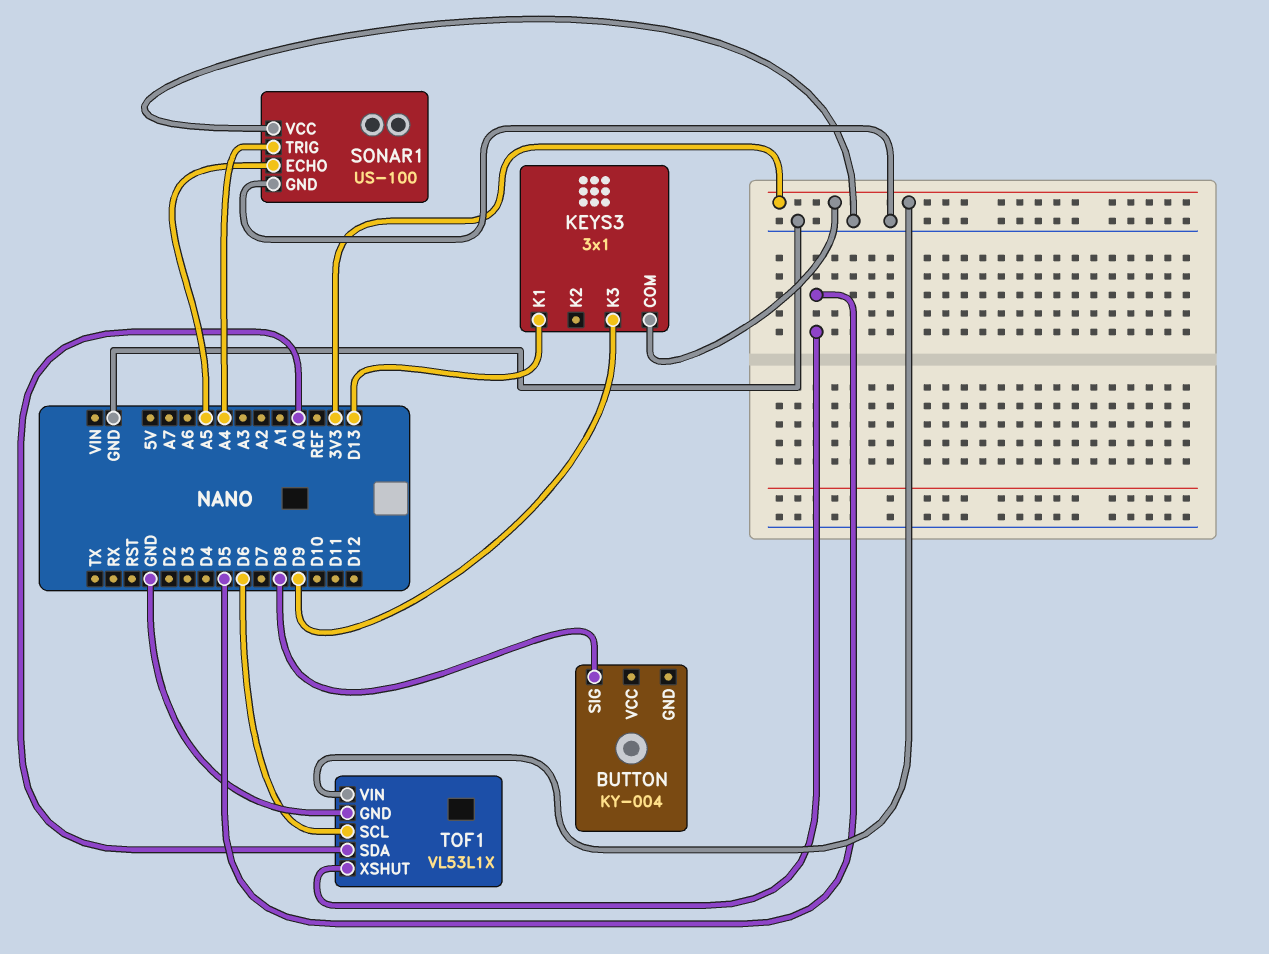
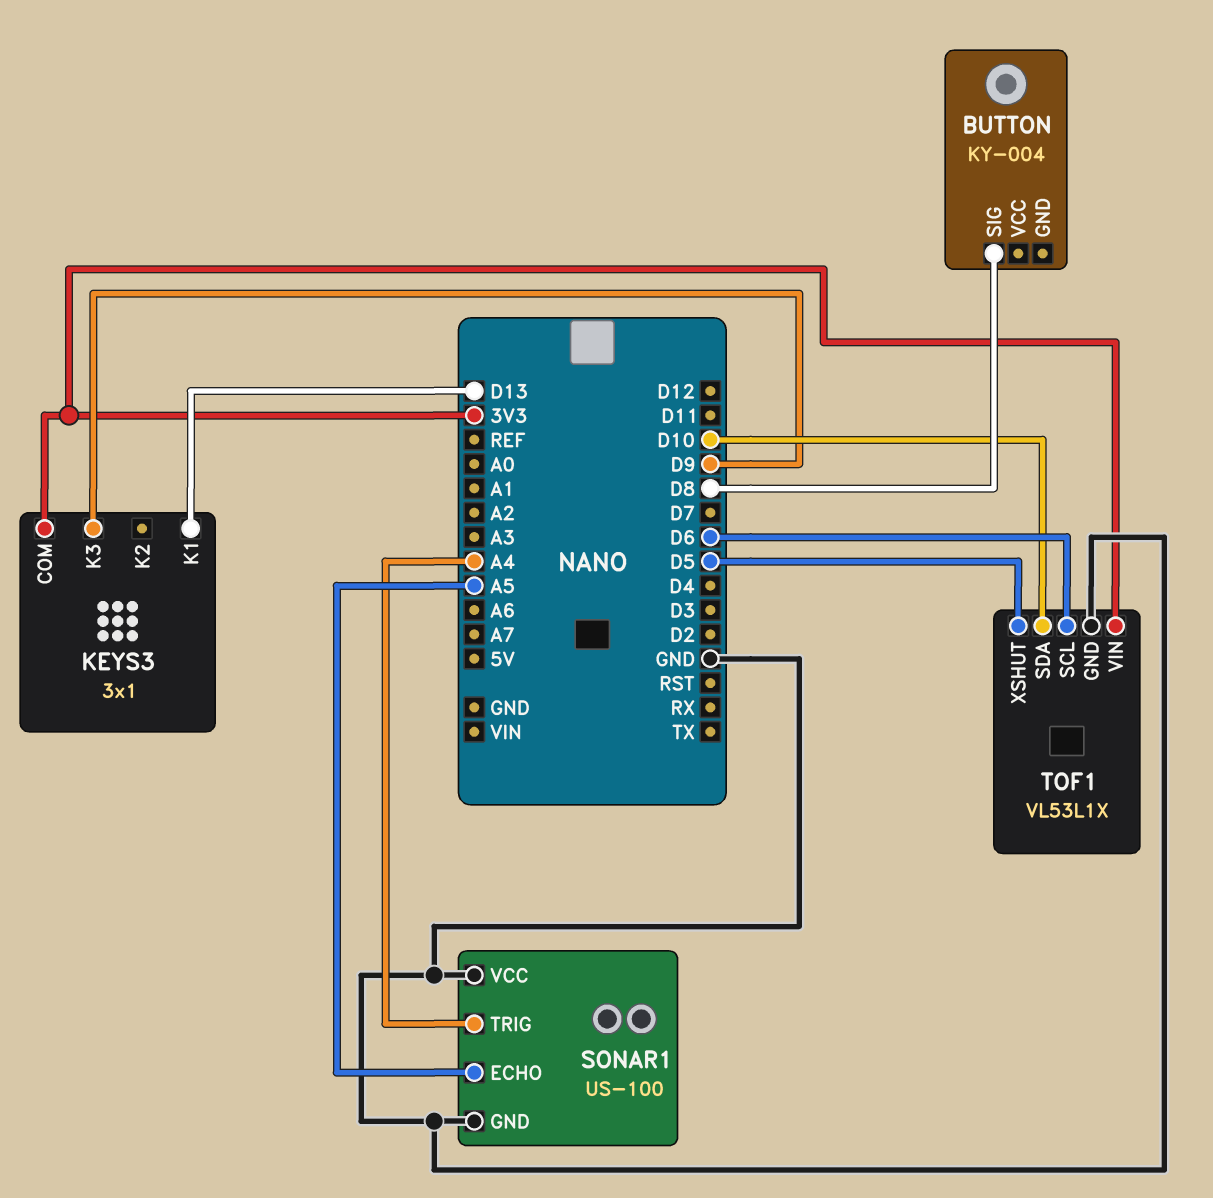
TOF1 pin SDA: A0 -> D10

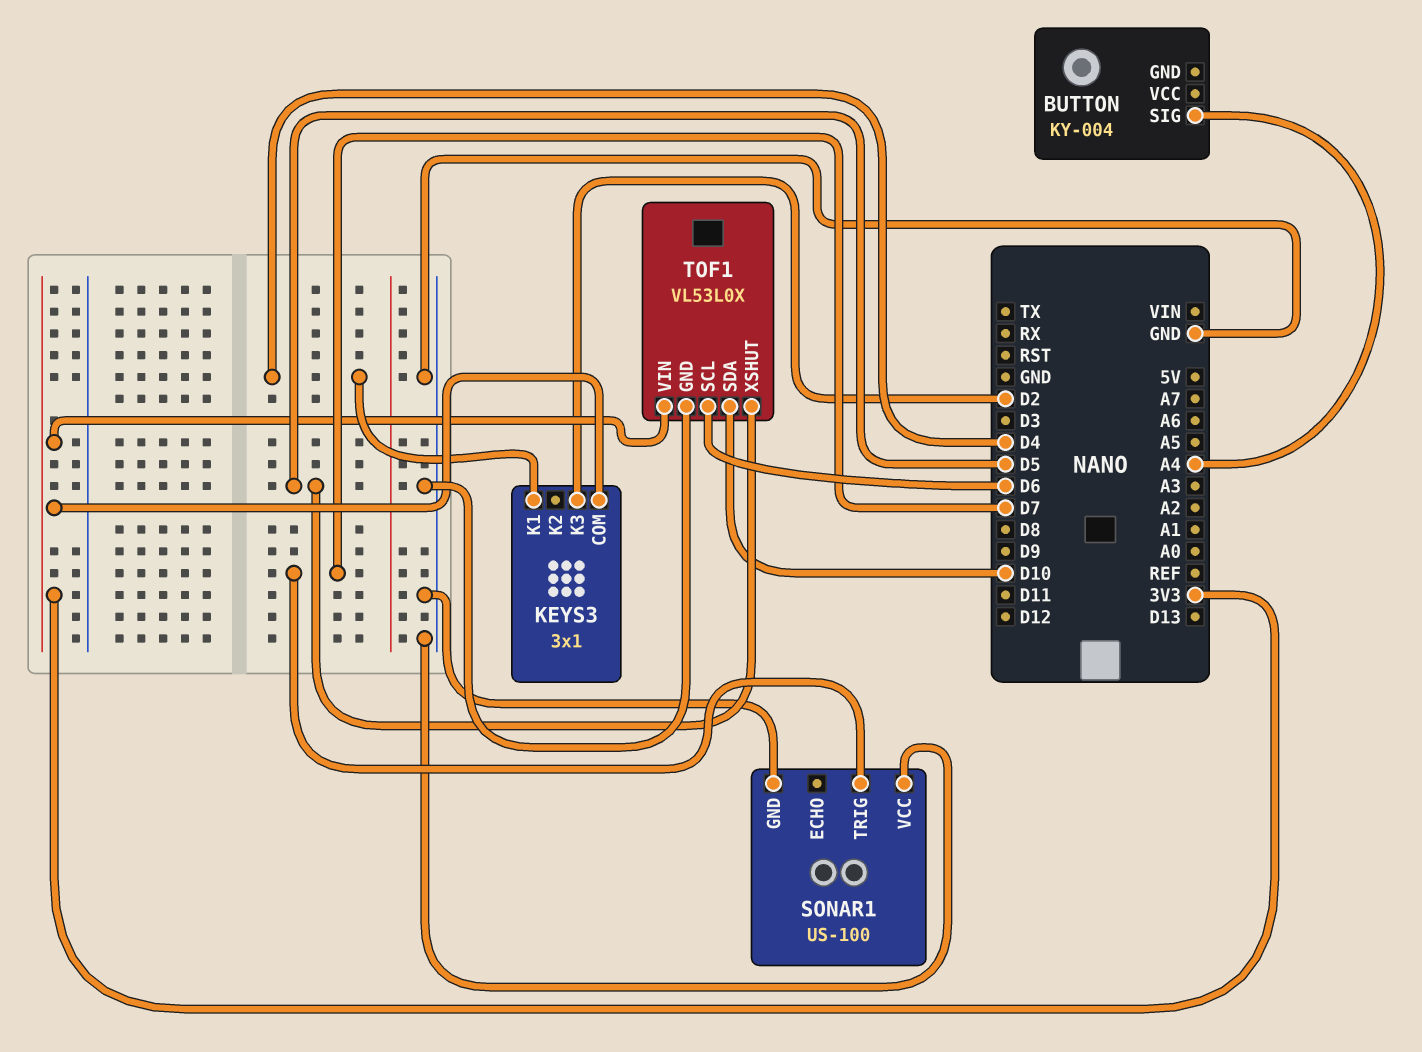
BUTTON pin SIG: D8 -> A4
KEYS3 pin K1: D13 -> D4
KEYS3 pin K3: D9 -> D2
SONAR1 pin ECHO: A5 -> none
SONAR1 pin TRIG: A4 -> D7
TOF1: VL53L1X -> VL53L0X

